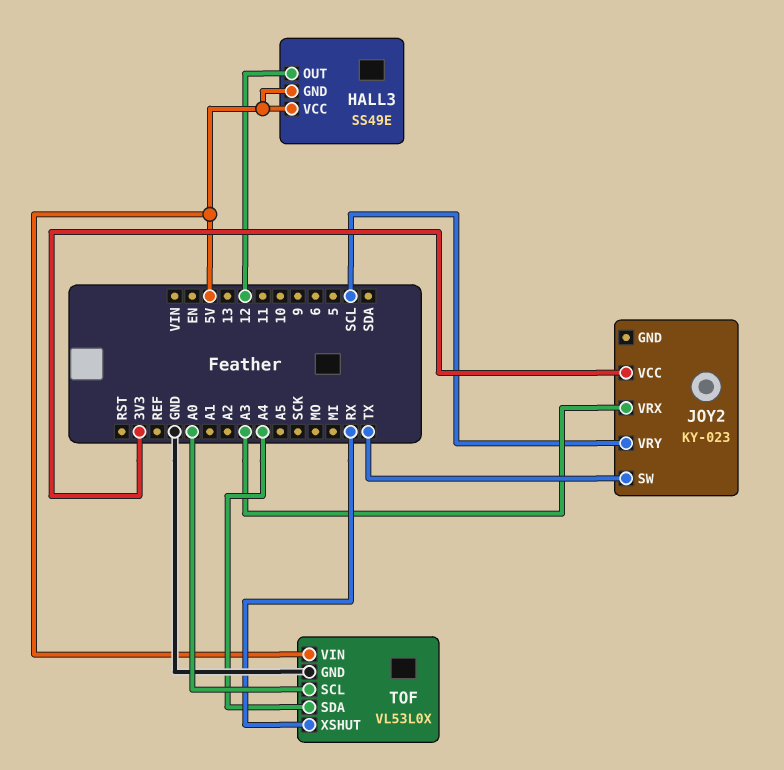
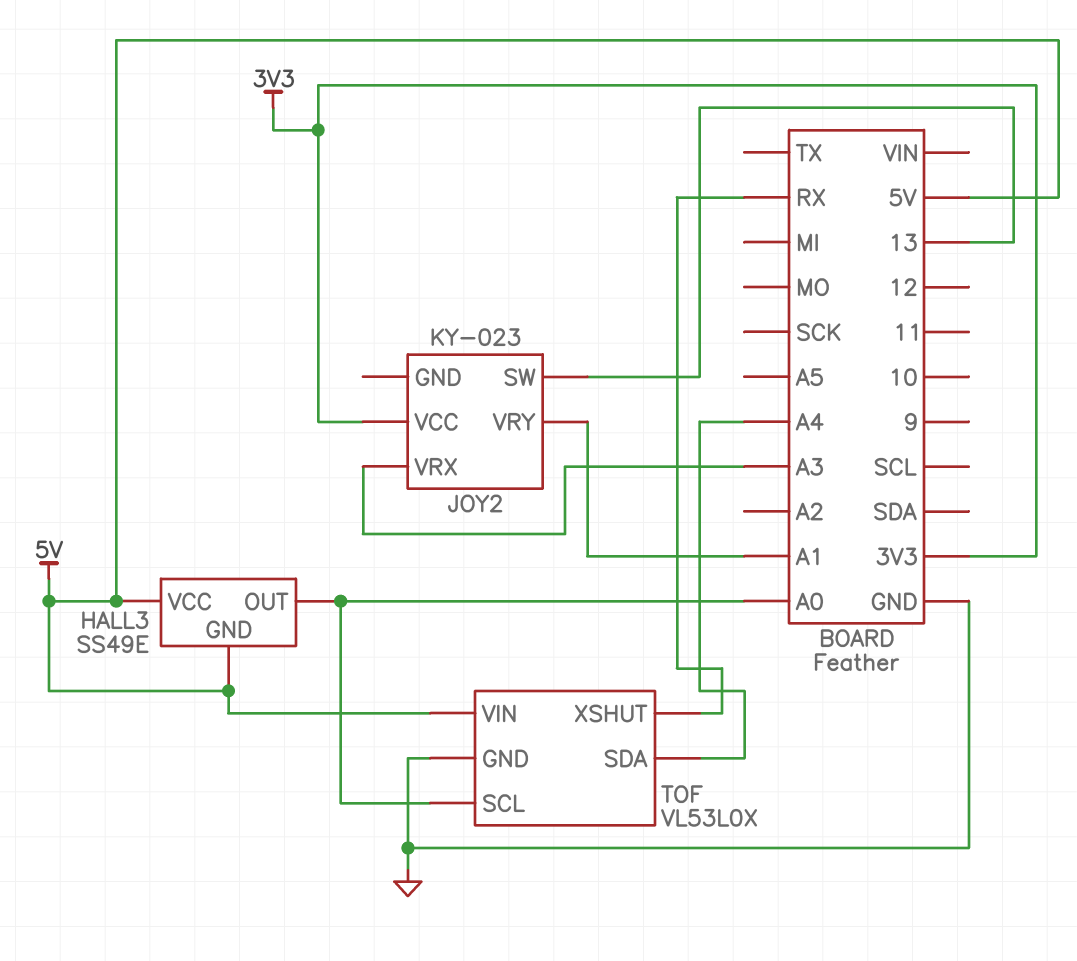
HALL3 pin OUT: 12 -> A0
JOY2 pin SW: TX -> 13
JOY2 pin VRY: SCL -> A1

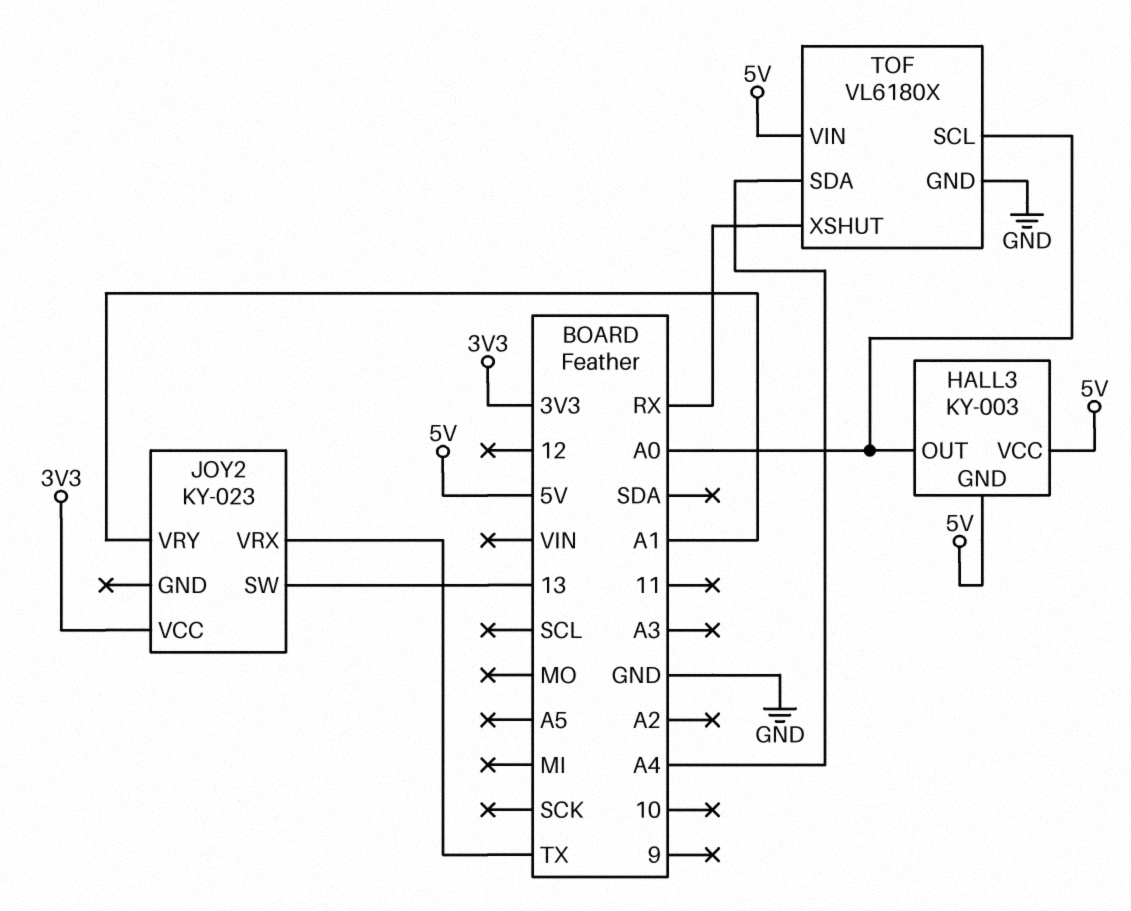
HALL3: SS49E -> KY-003
JOY2 pin VRX: A3 -> TX
TOF: VL53L0X -> VL6180X

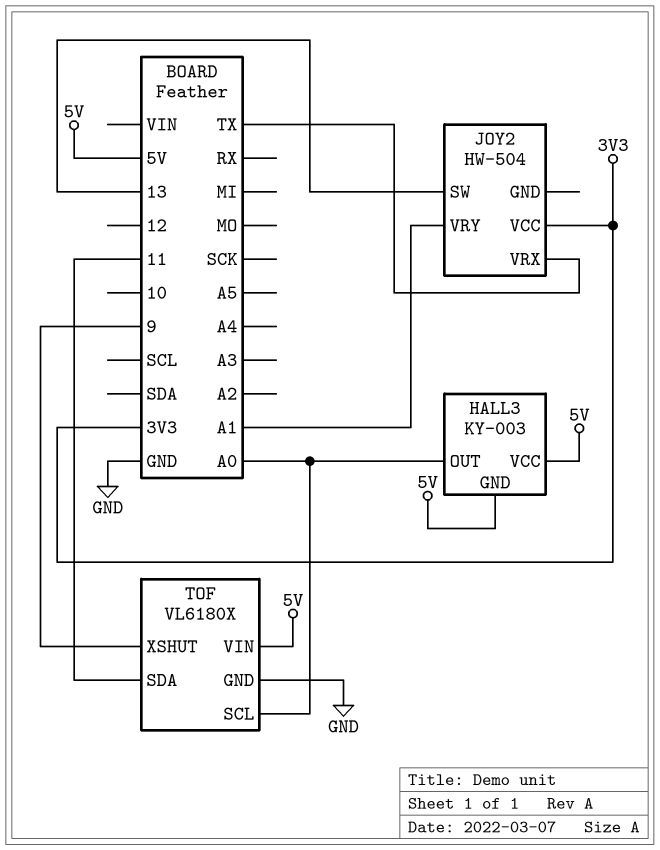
JOY2: KY-023 -> HW-504
TOF pin SDA: A4 -> 11
TOF pin XSHUT: RX -> 9

